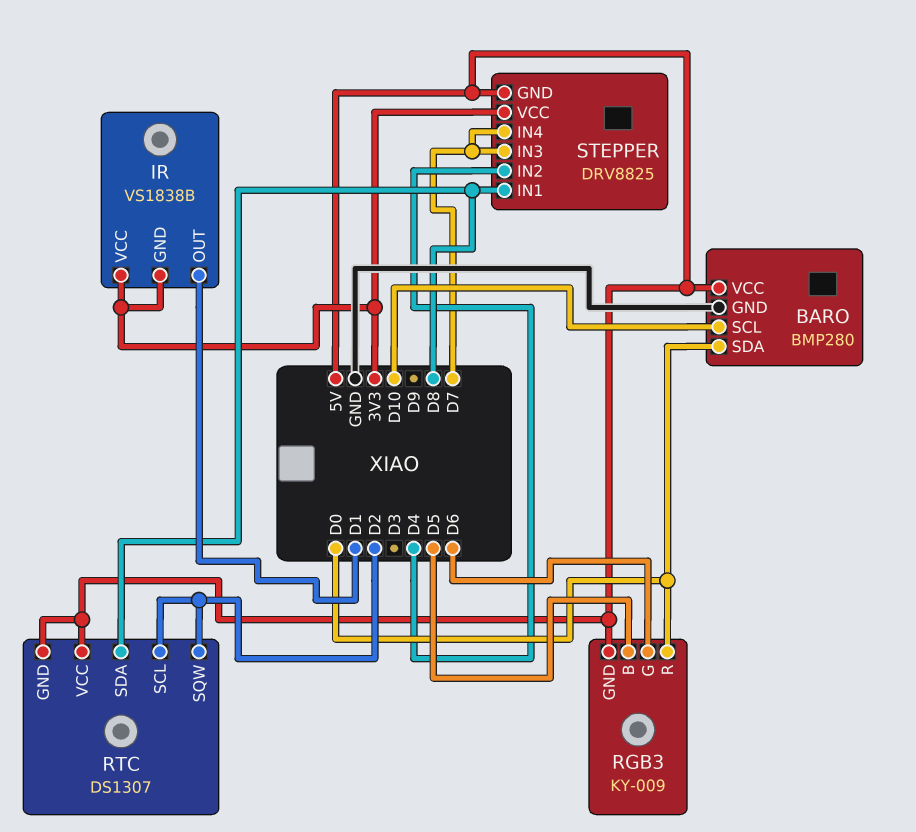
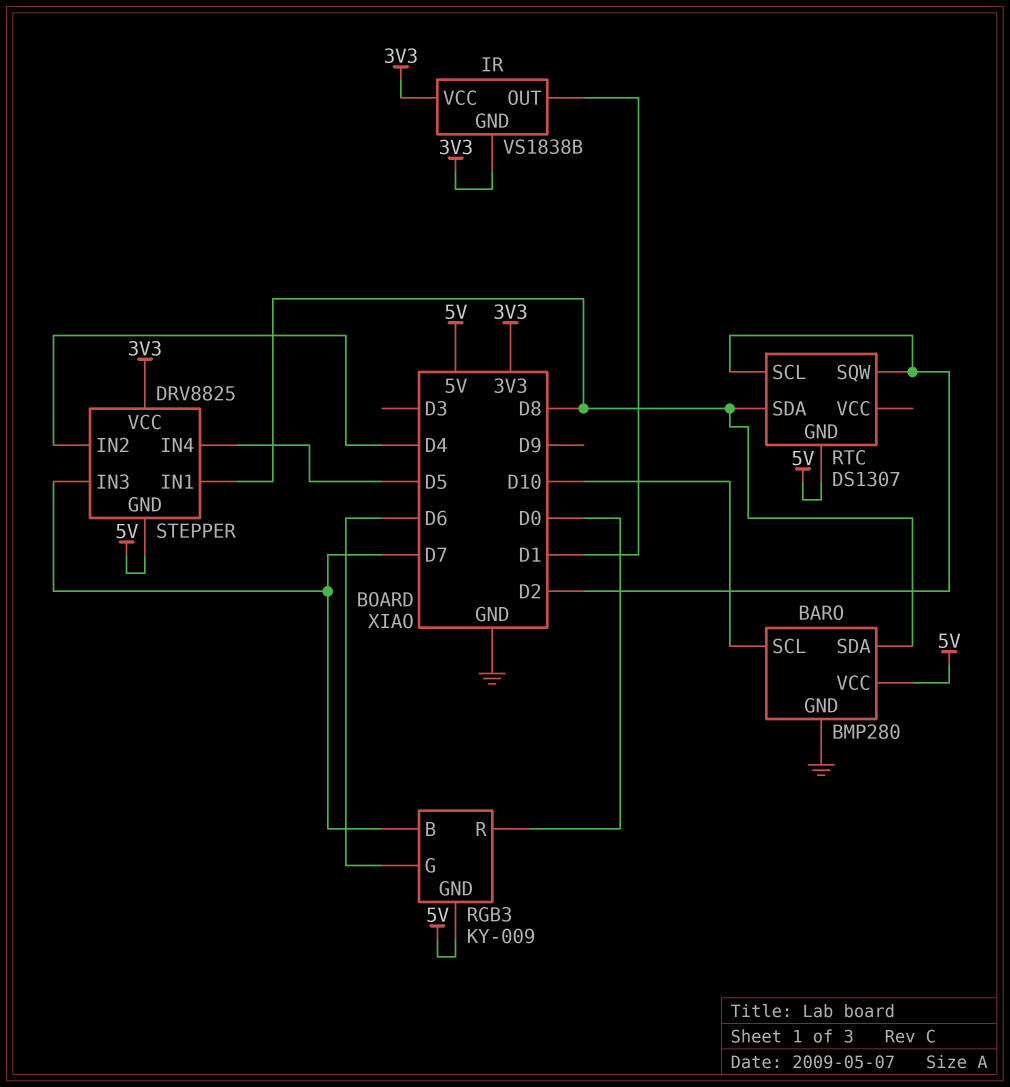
BARO pin SDA: D0 -> D8
RGB3 pin B: D5 -> D7
RTC pin VCC: 5V -> none
STEPPER pin IN4: D7 -> D5

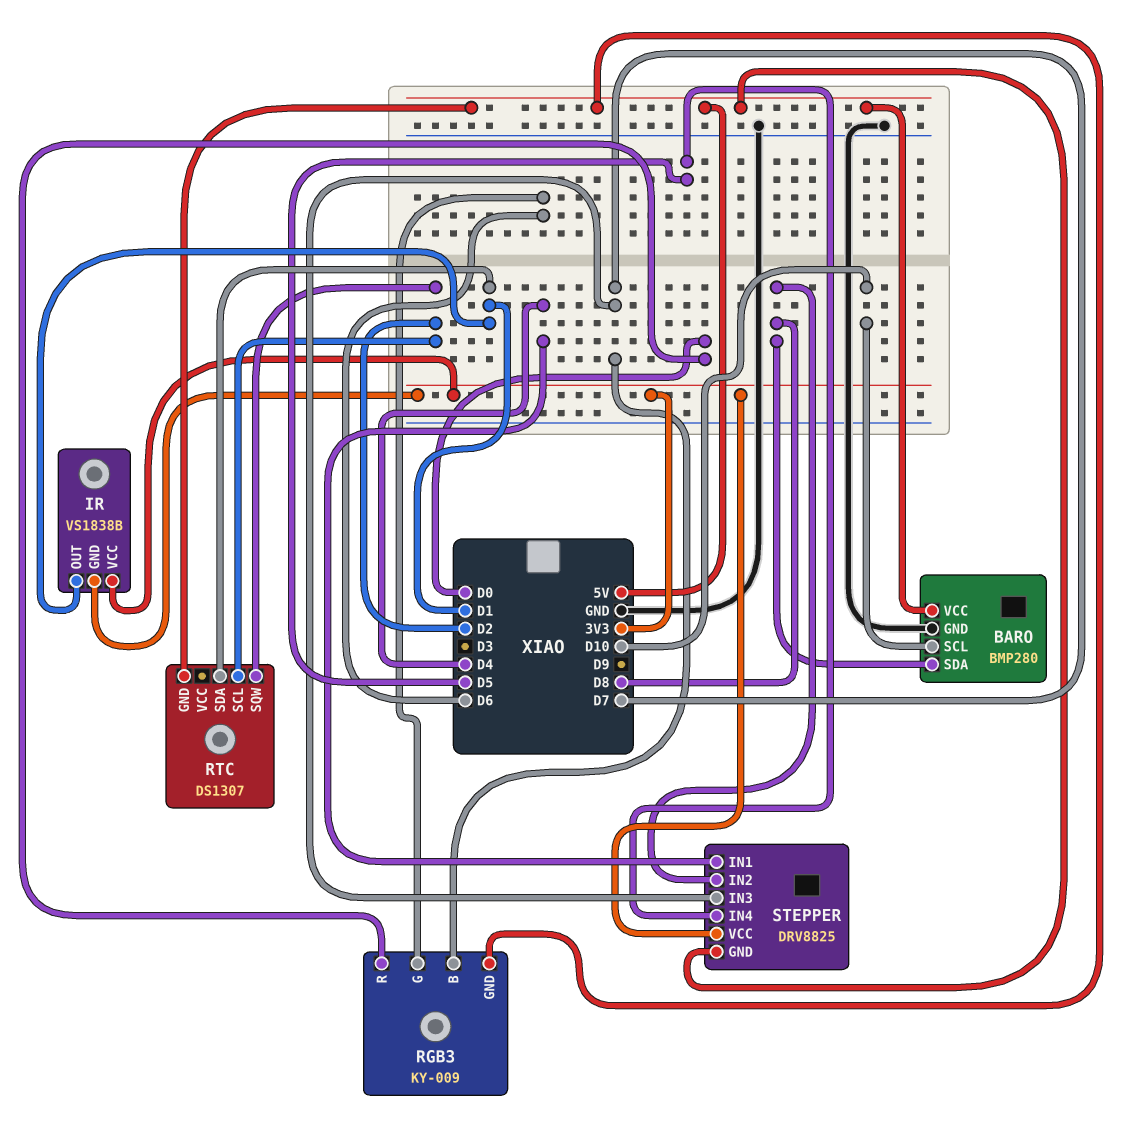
RTC pin SDA: D8 -> D1
STEPPER pin IN1: D8 -> D4
STEPPER pin IN2: D4 -> D8

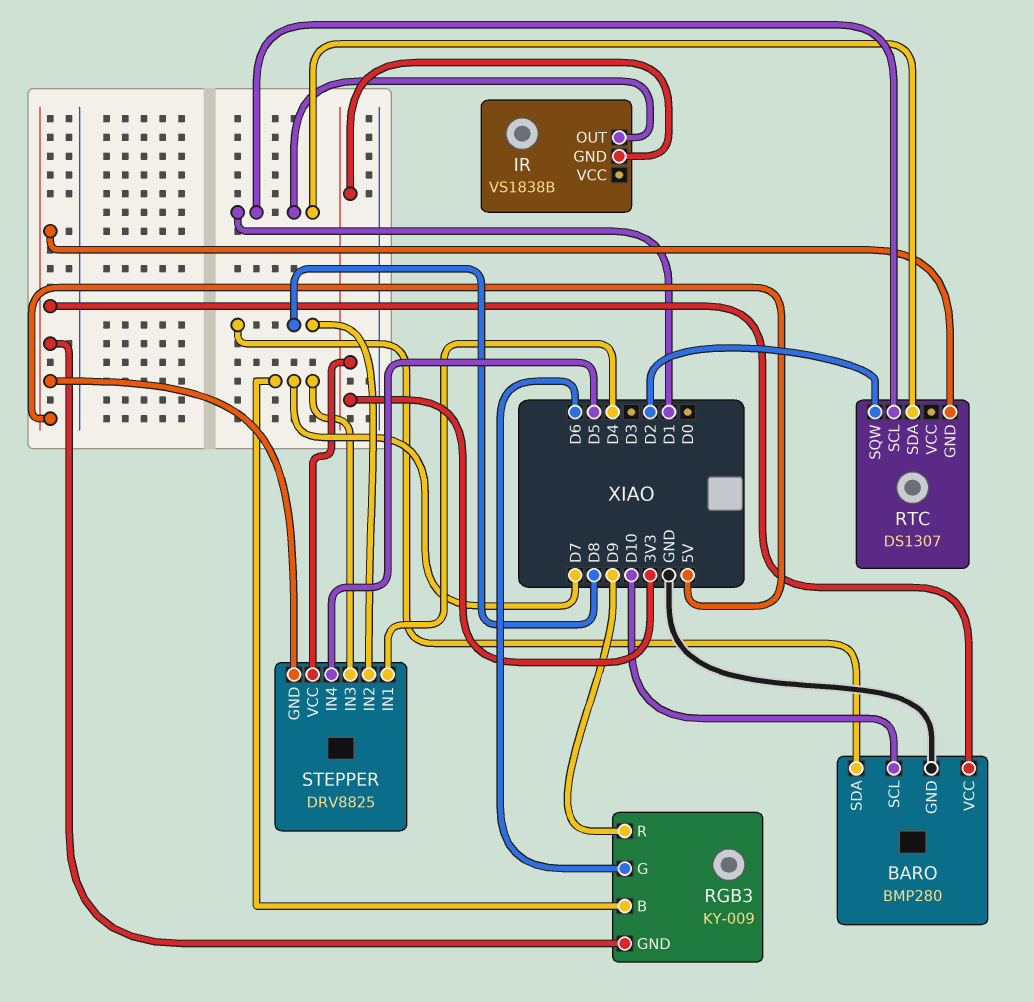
IR pin VCC: 3V3 -> none
RGB3 pin R: D0 -> D9
RTC pin SCL: D2 -> D1

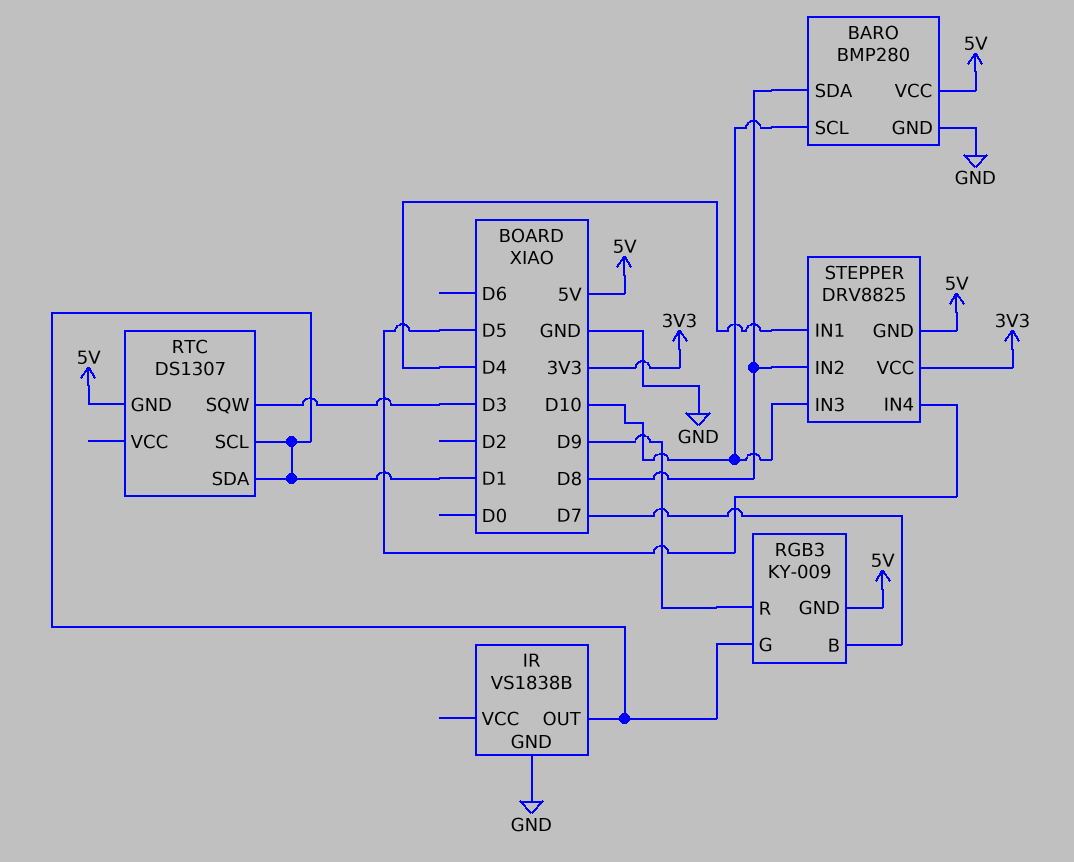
IR pin GND: 3V3 -> GND
RGB3 pin G: D6 -> D1
RTC pin SQW: D2 -> D3
STEPPER pin IN3: D7 -> D10

